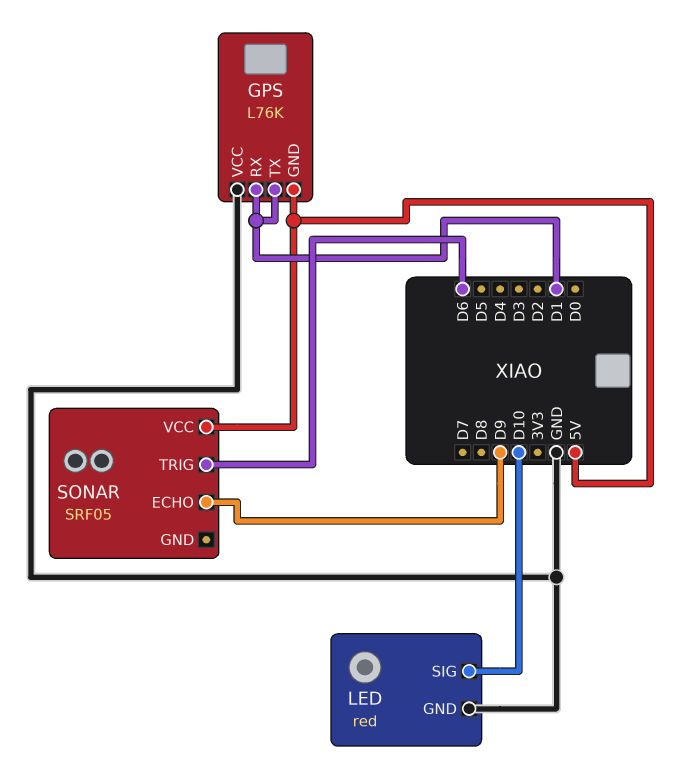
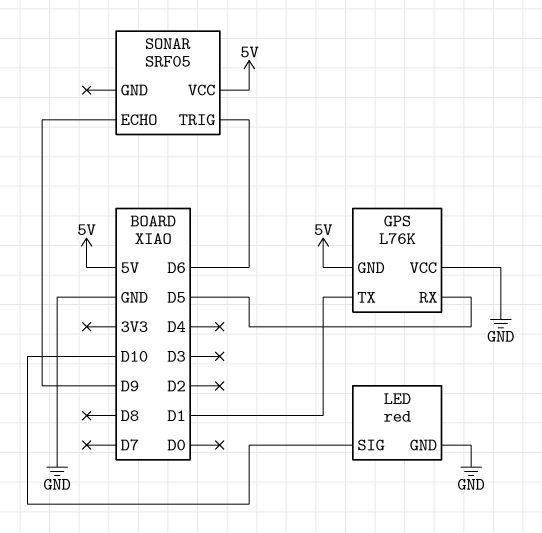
GPS pin RX: D1 -> D5

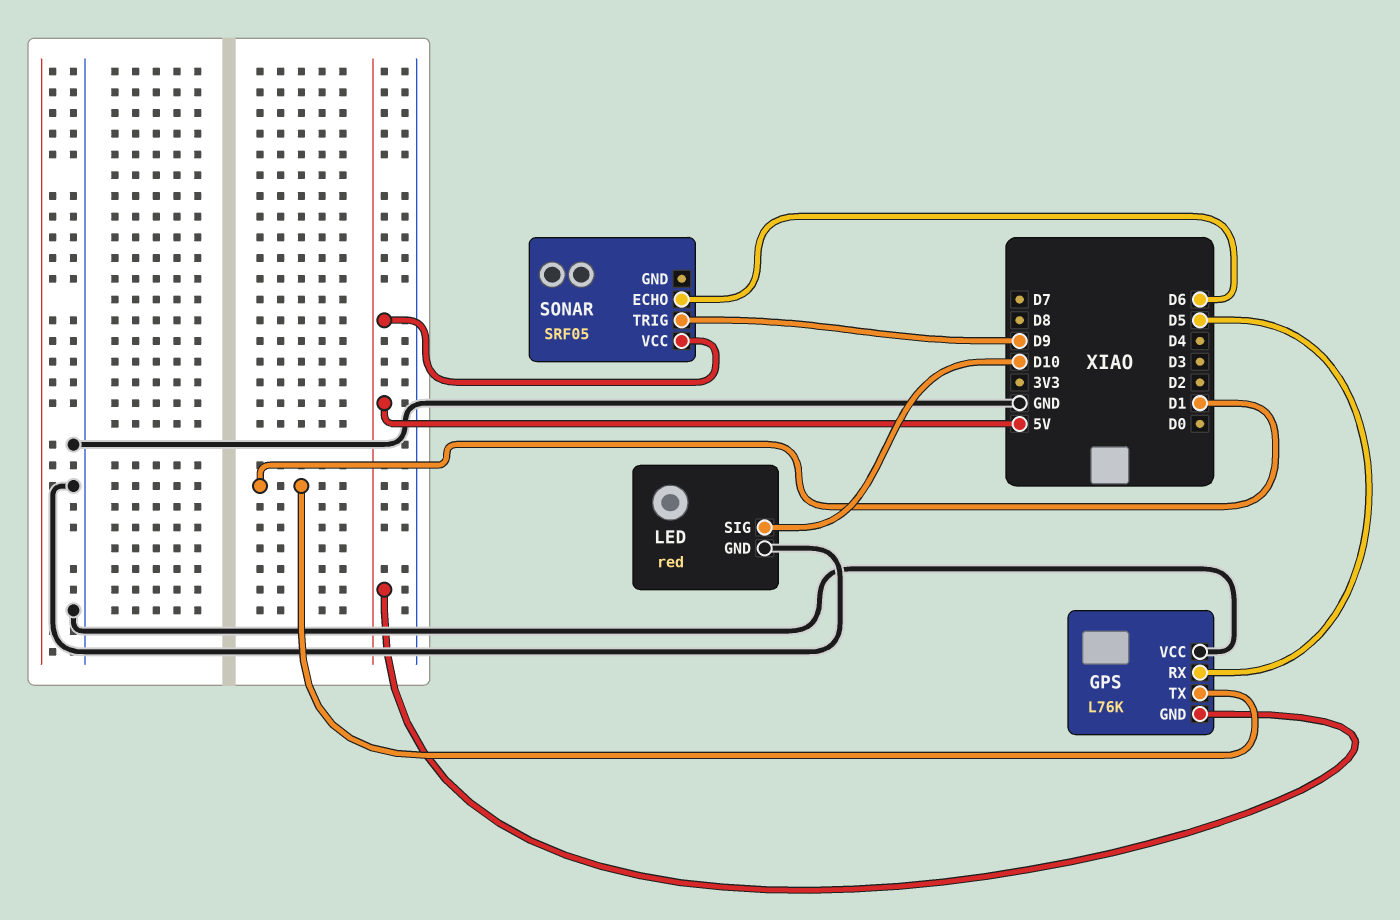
SONAR pin ECHO: D9 -> D6
SONAR pin TRIG: D6 -> D9

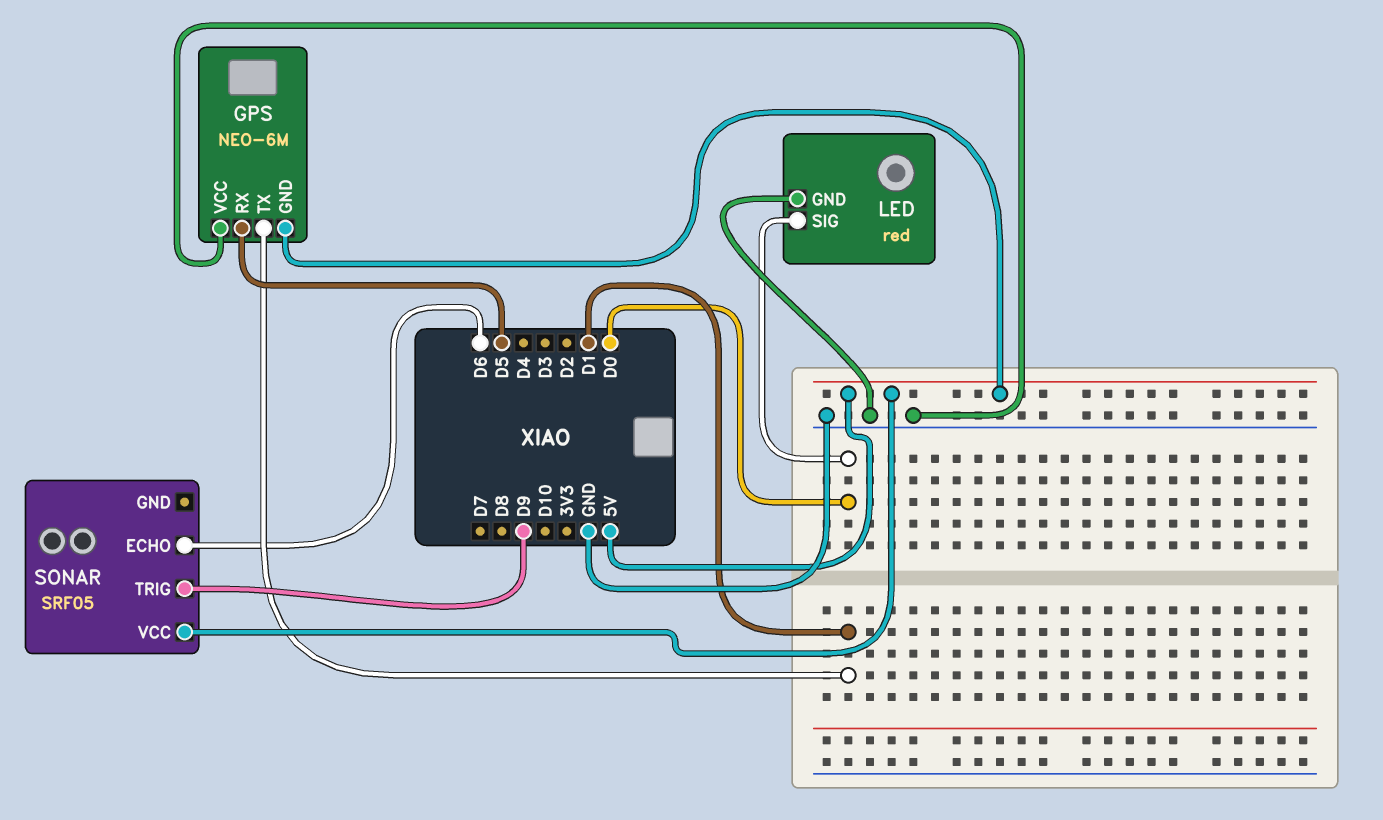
GPS: L76K -> NEO-6M
LED pin SIG: D10 -> D0

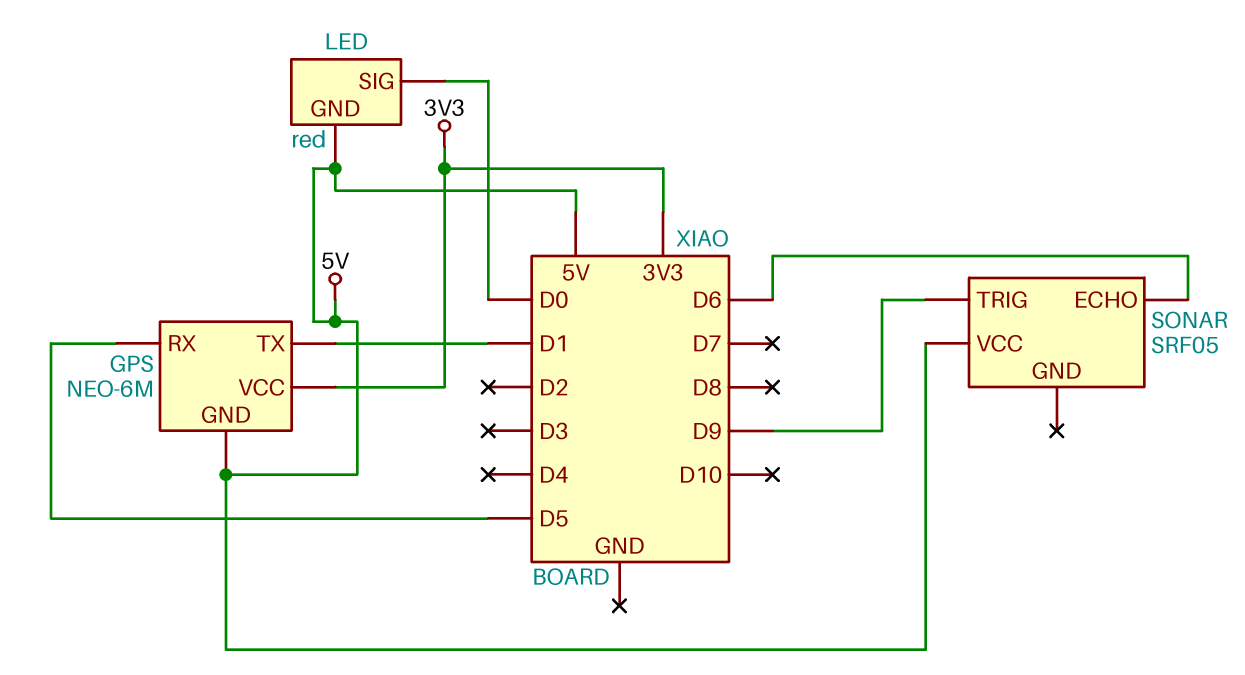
GPS pin VCC: GND -> 3V3
LED pin GND: GND -> 5V

